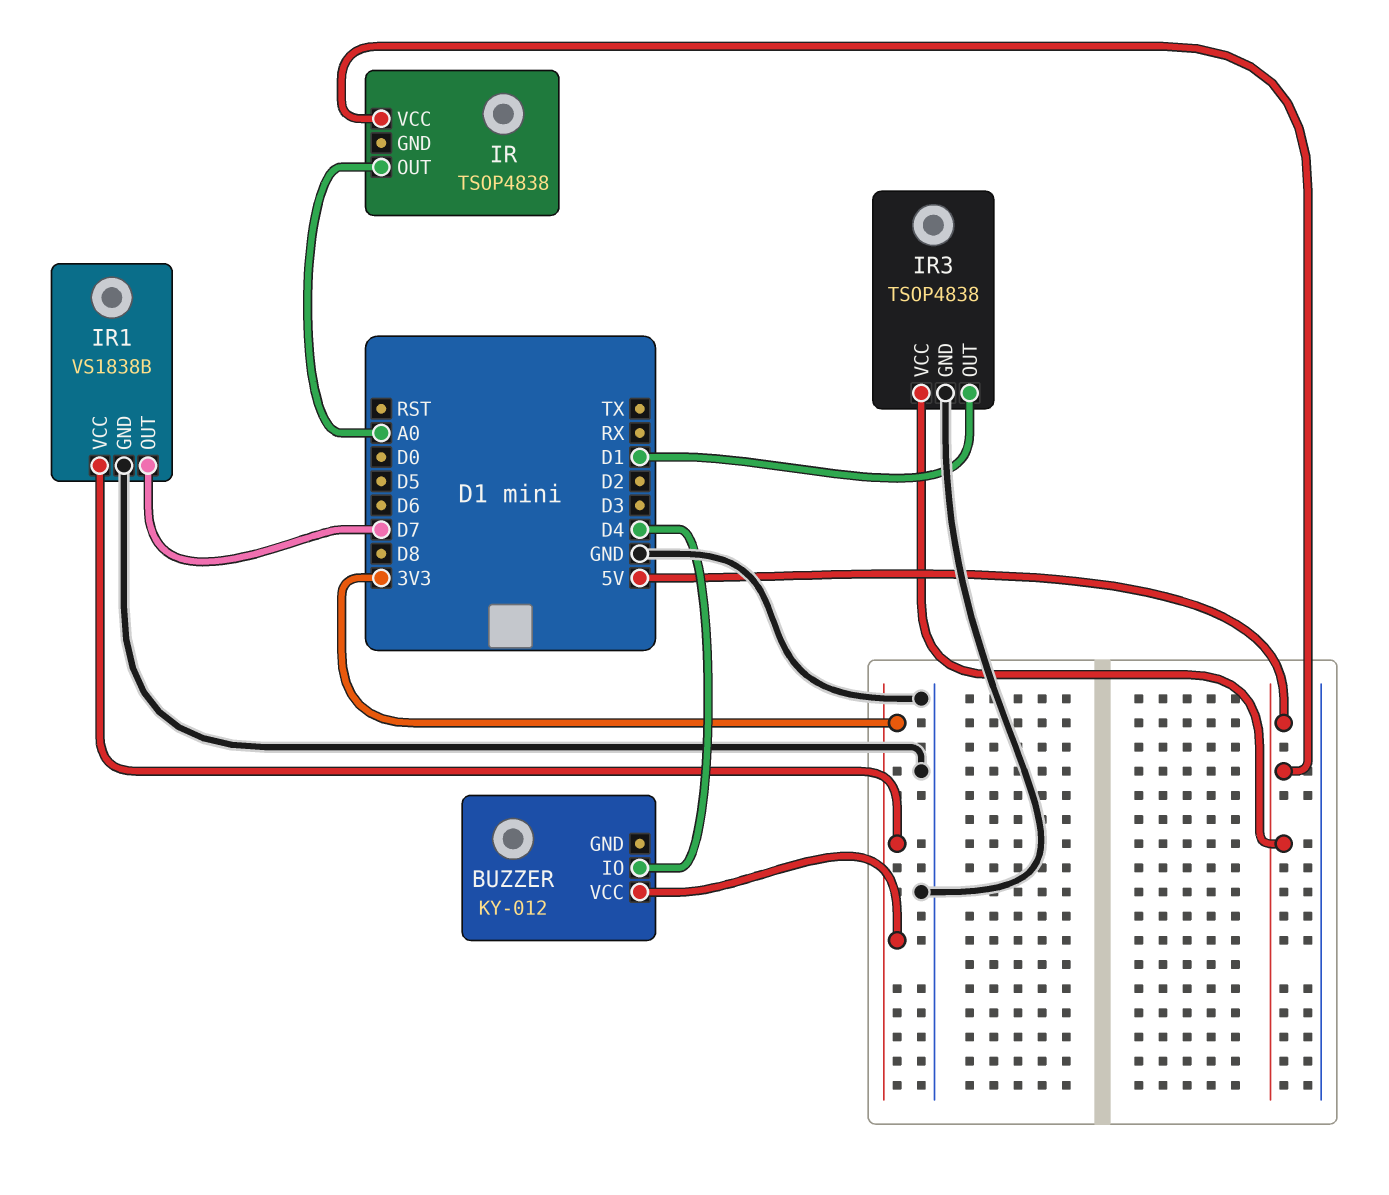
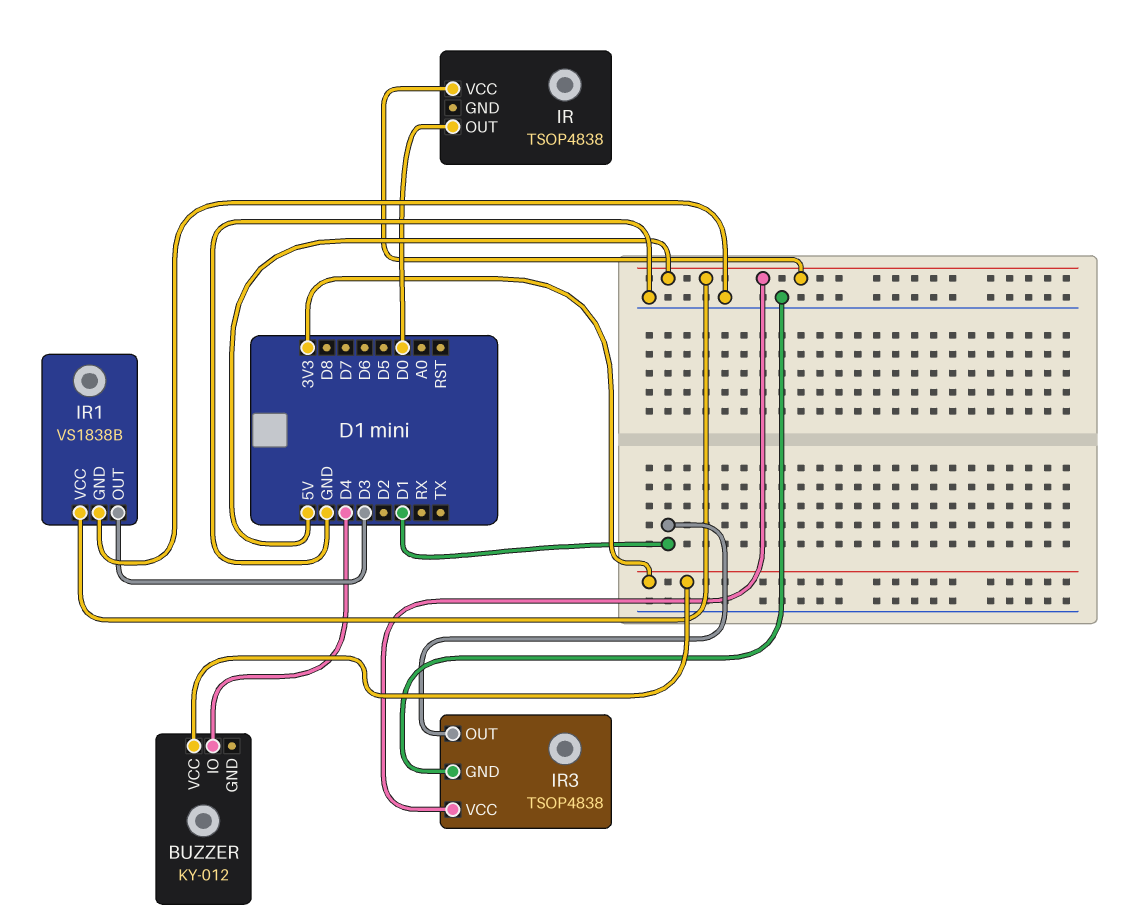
IR pin OUT: A0 -> D0
IR1 pin OUT: D7 -> D3
IR1 pin VCC: 3V3 -> 5V

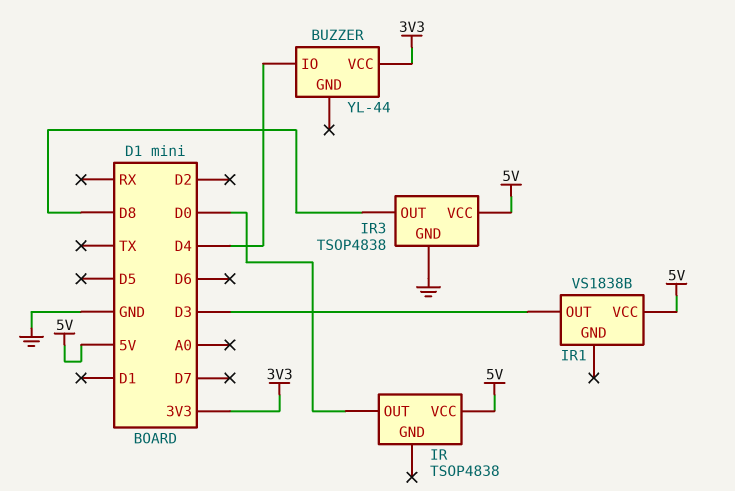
BUZZER: KY-012 -> YL-44
IR1 pin GND: GND -> none
IR3 pin OUT: D1 -> D8

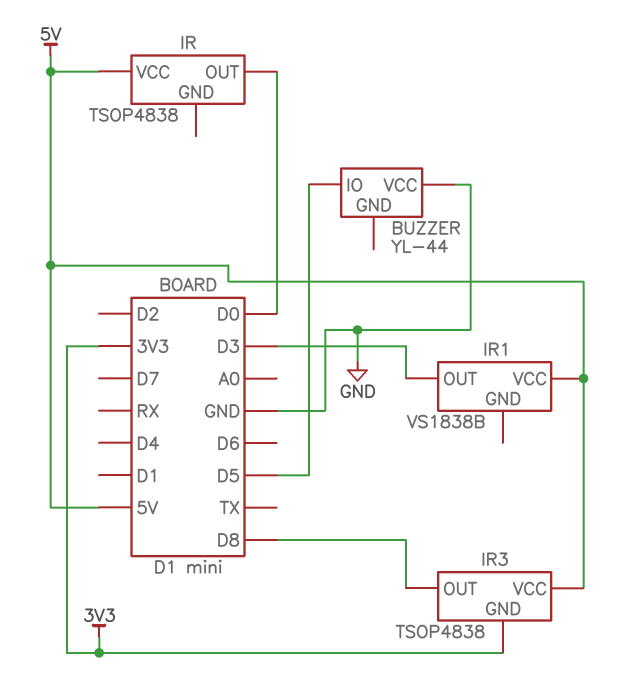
BUZZER pin IO: D4 -> D5
BUZZER pin VCC: 3V3 -> GND
IR3 pin GND: GND -> 3V3

